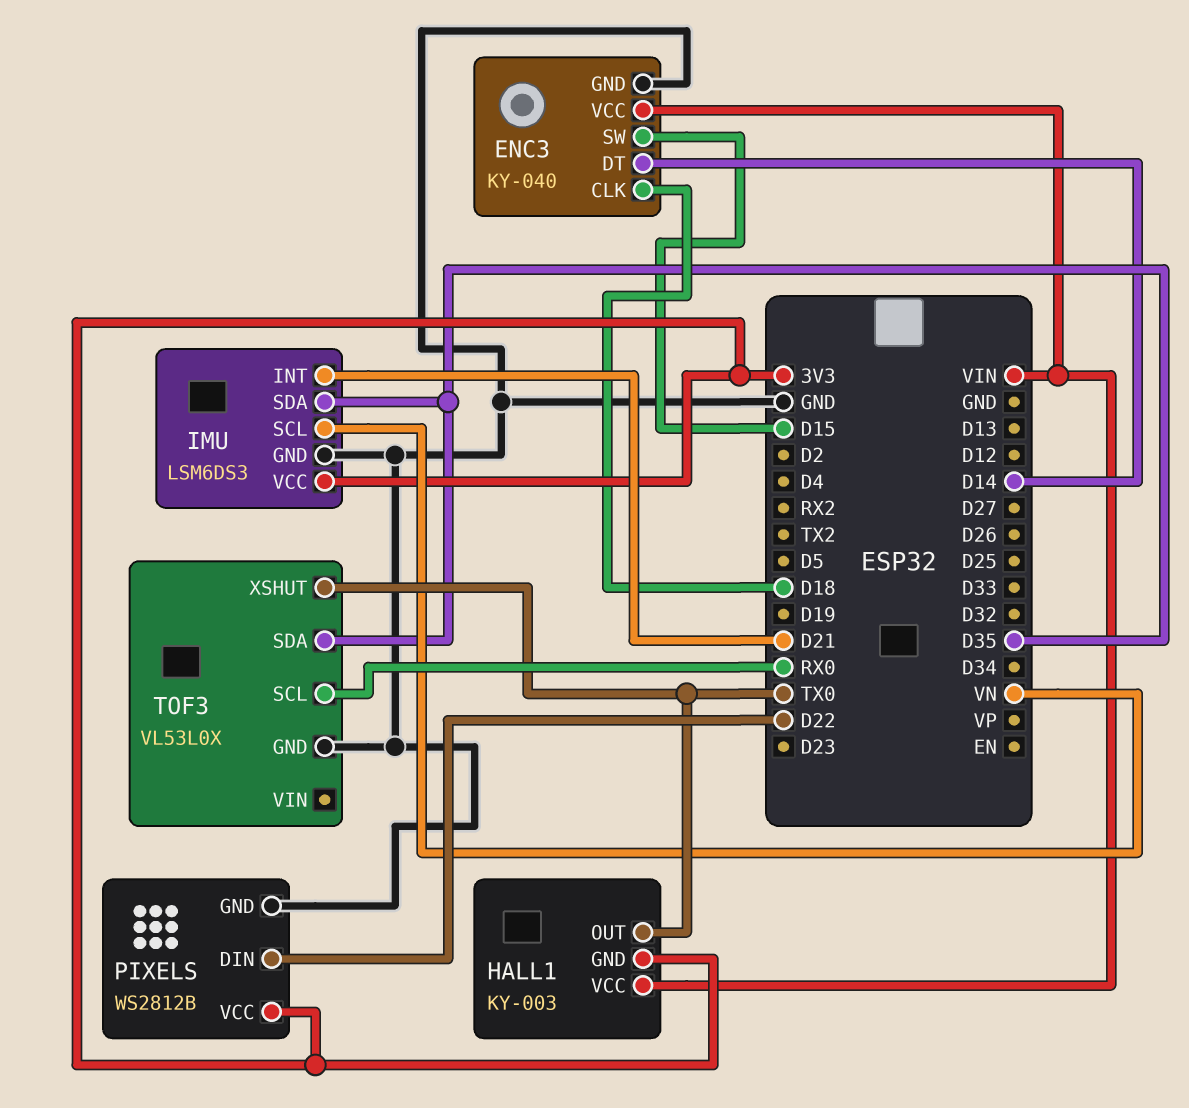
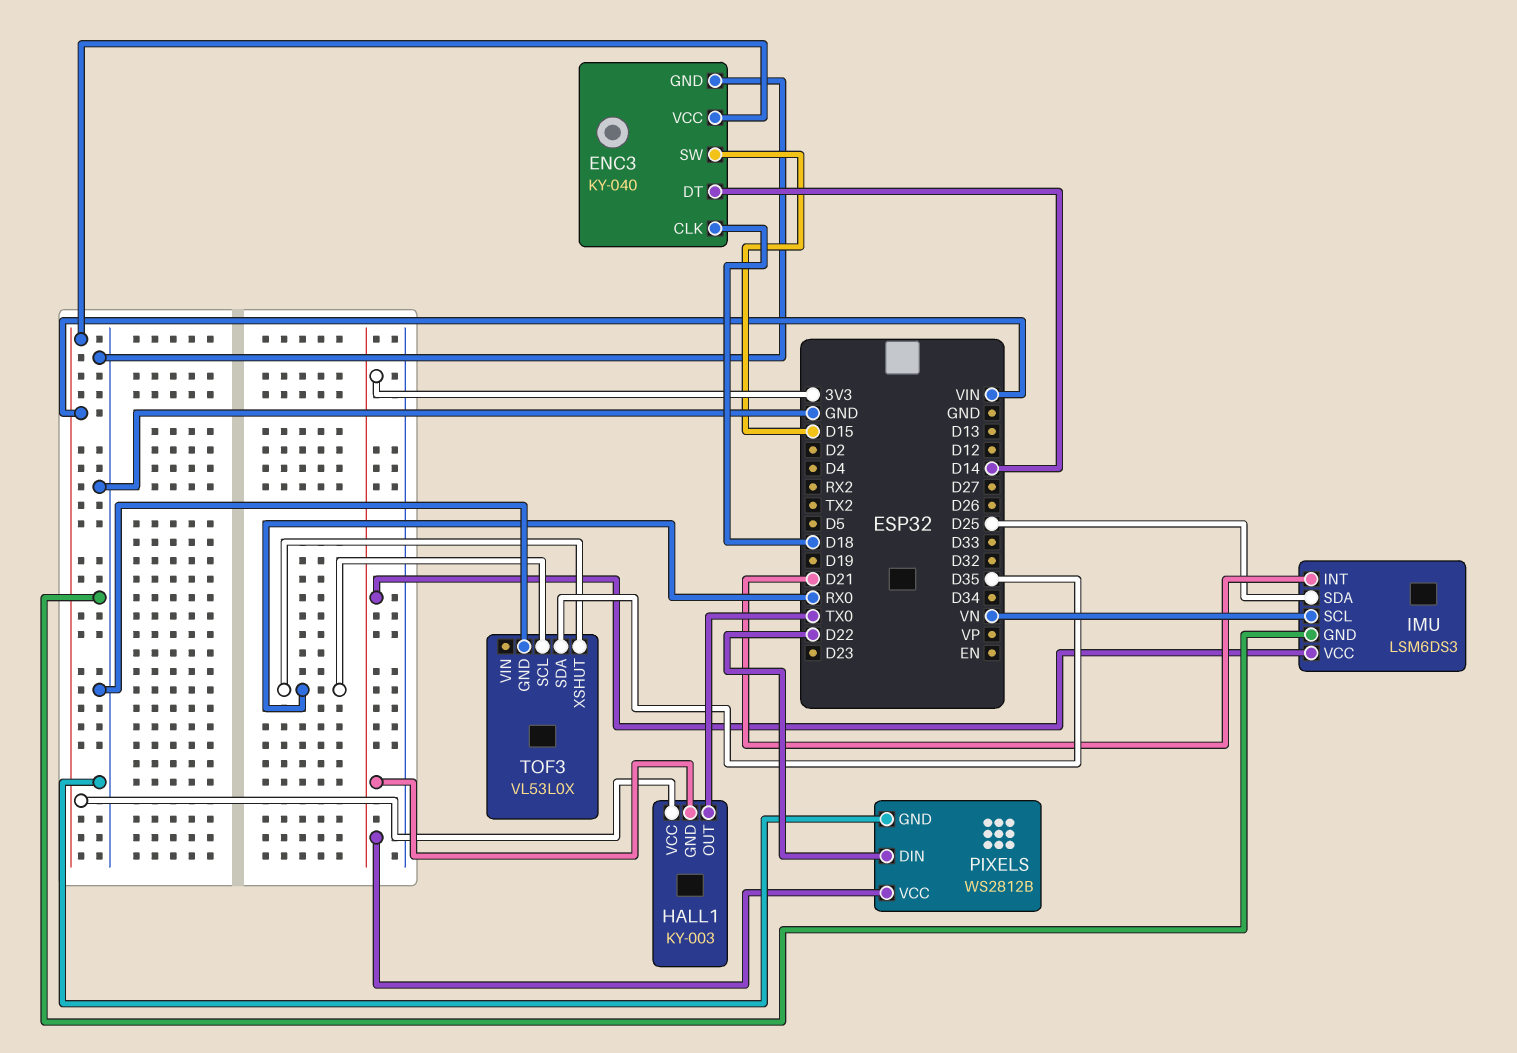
IMU pin SDA: D35 -> D25
TOF3 pin XSHUT: TX0 -> RX0

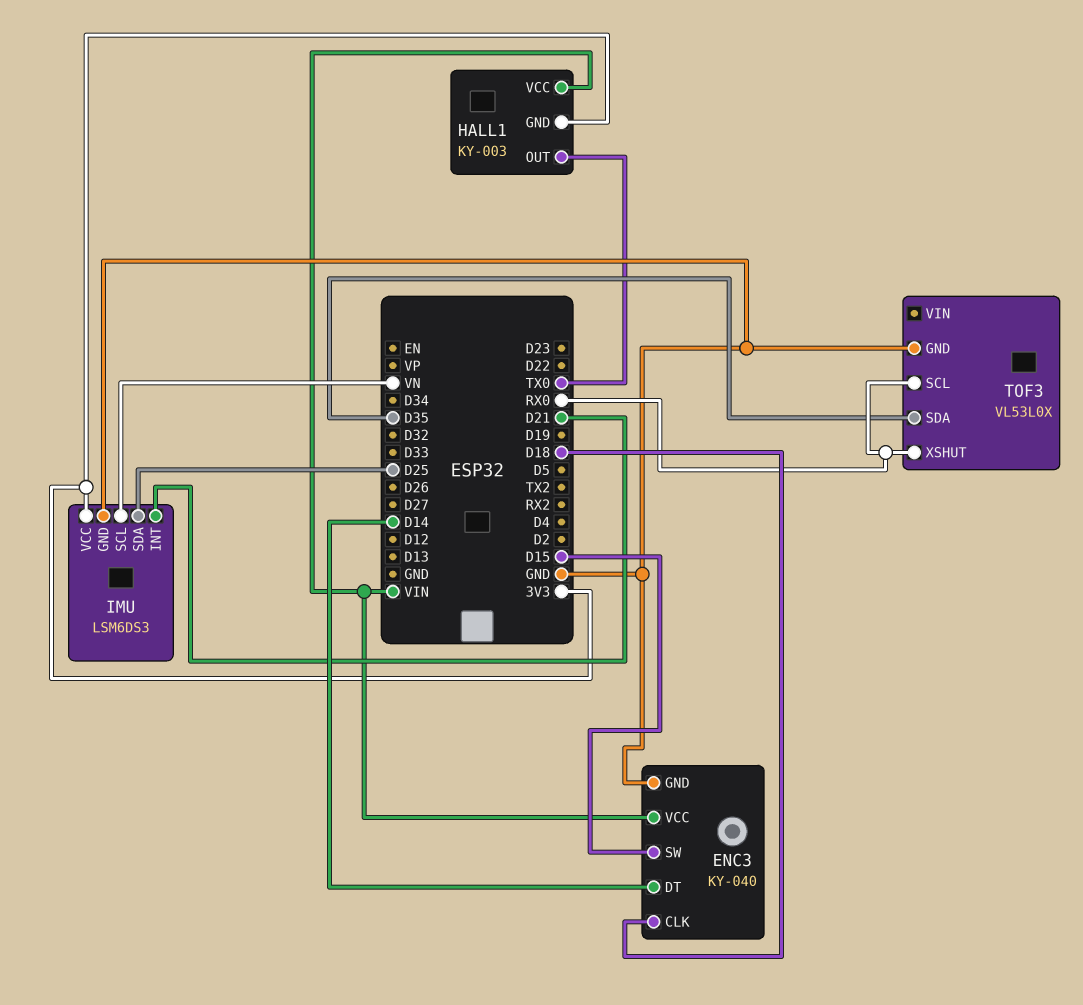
PIXELS: WS2812B -> none
PIXELS pin DIN: D22 -> none
PIXELS pin GND: GND -> none
PIXELS pin VCC: 3V3 -> none

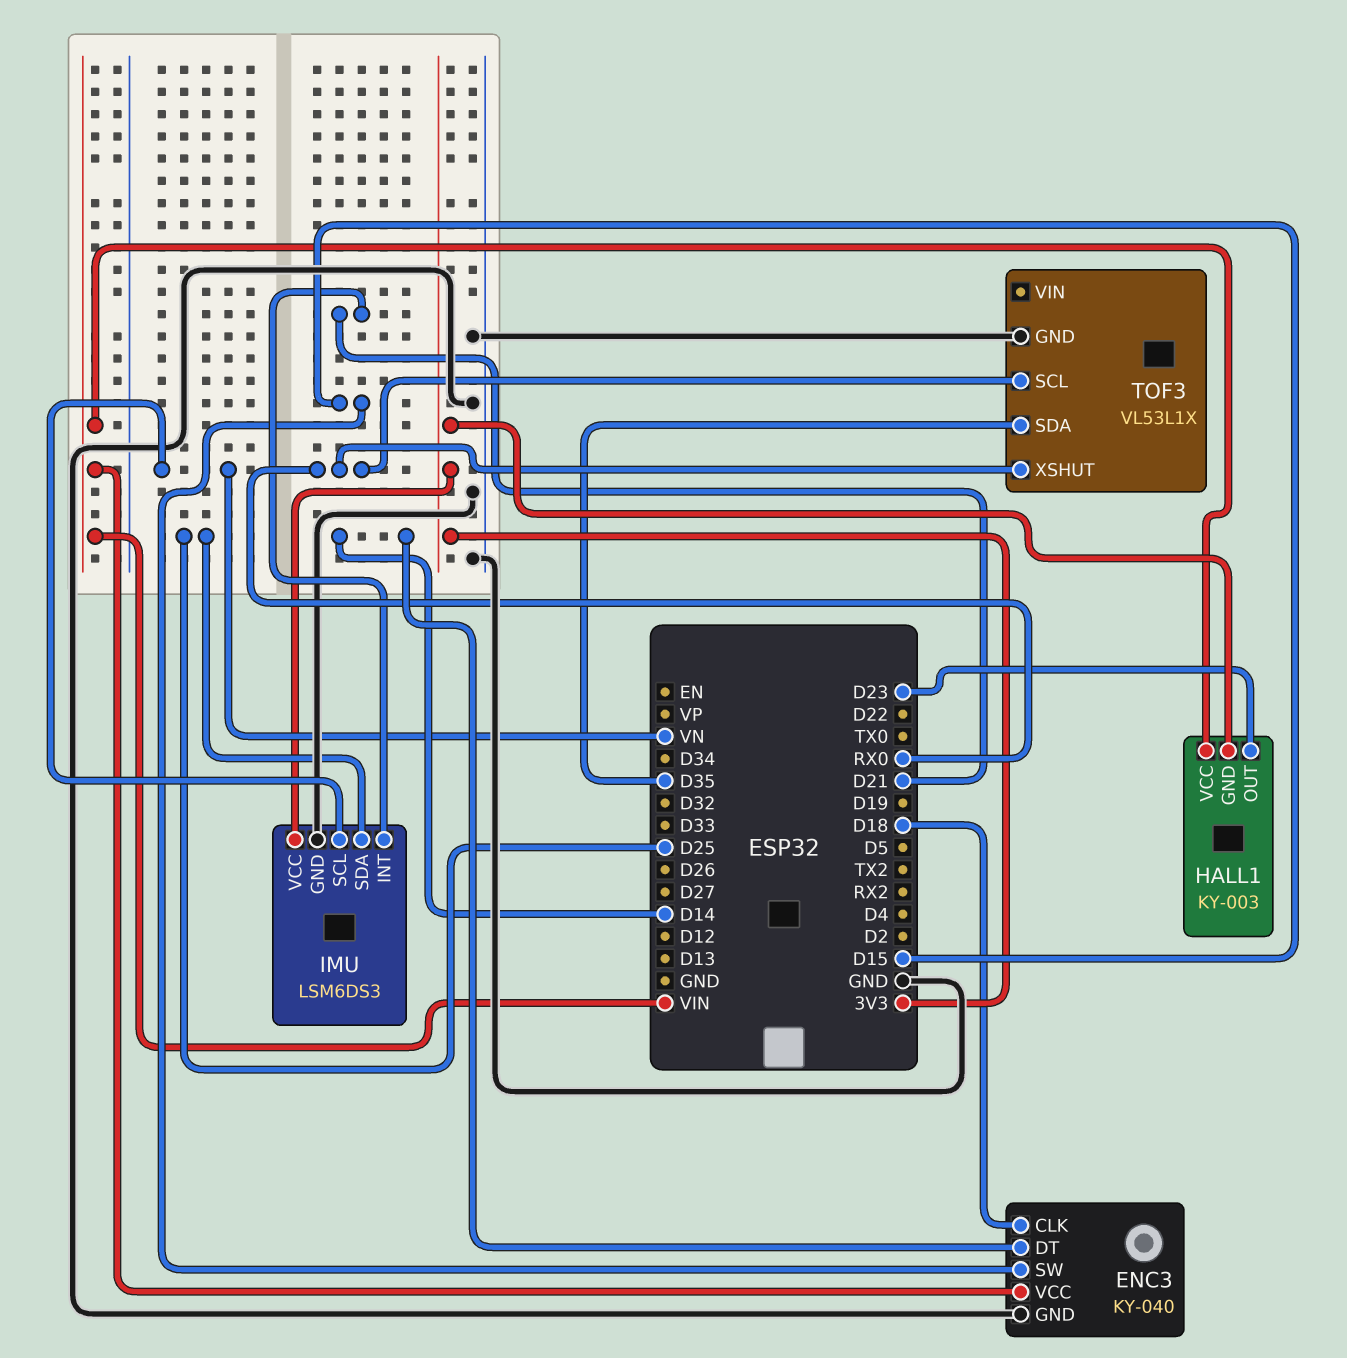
HALL1 pin OUT: TX0 -> D23
TOF3: VL53L0X -> VL53L1X

